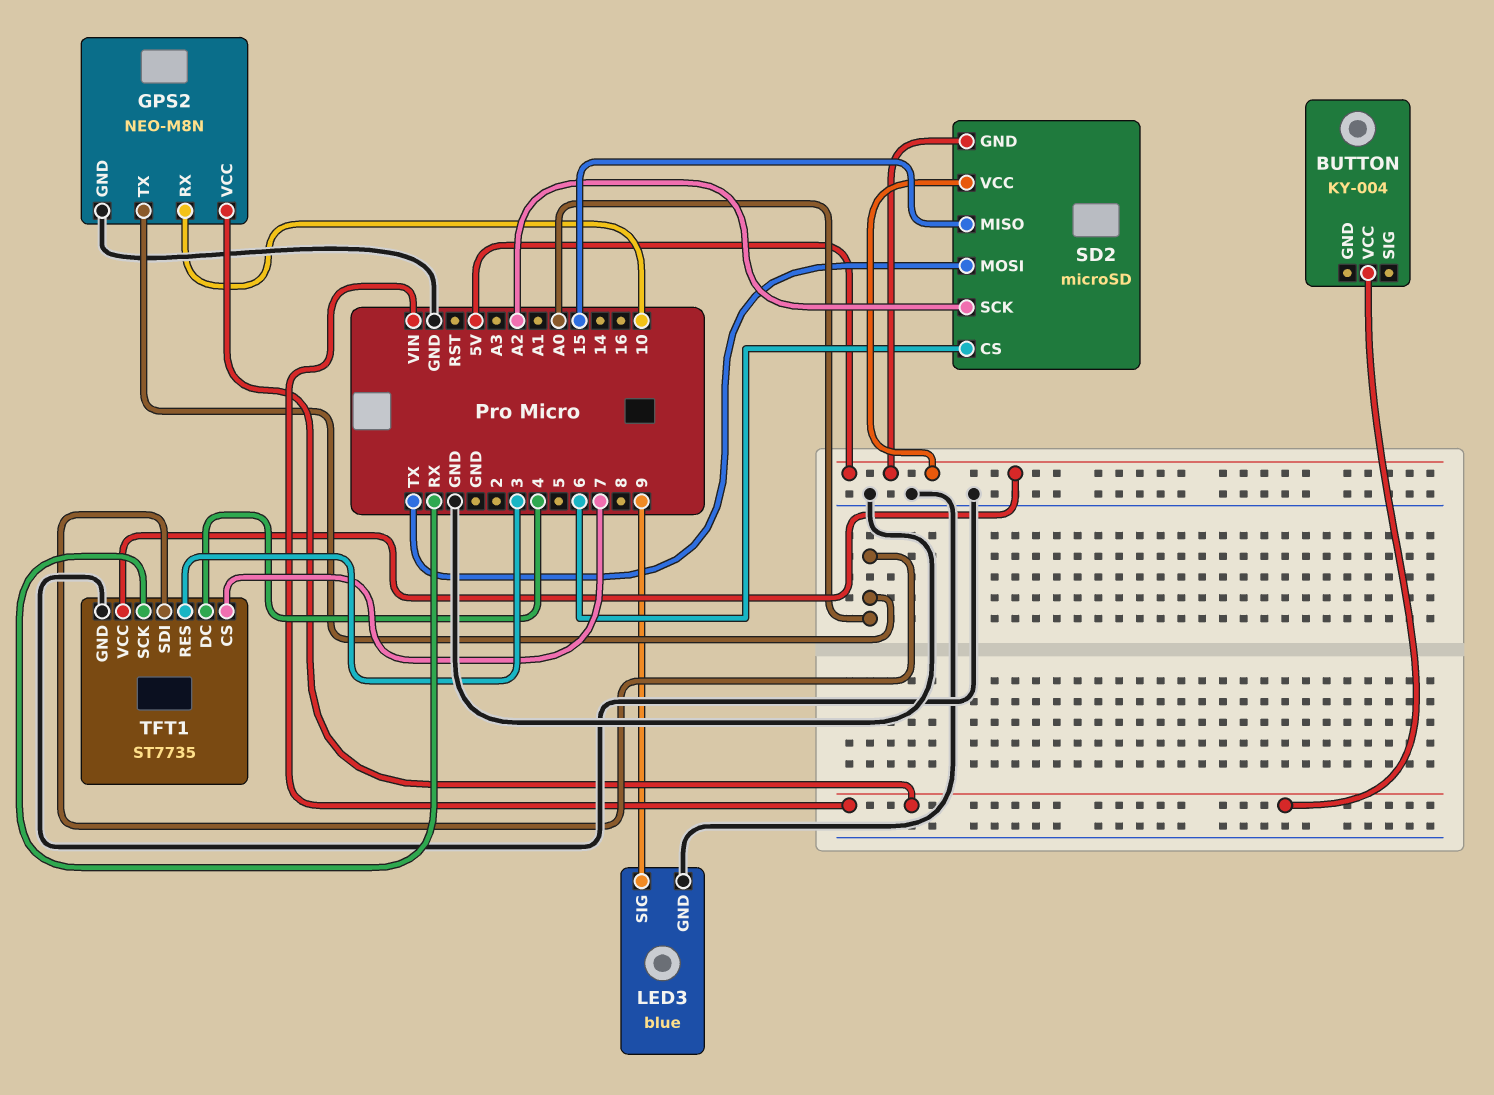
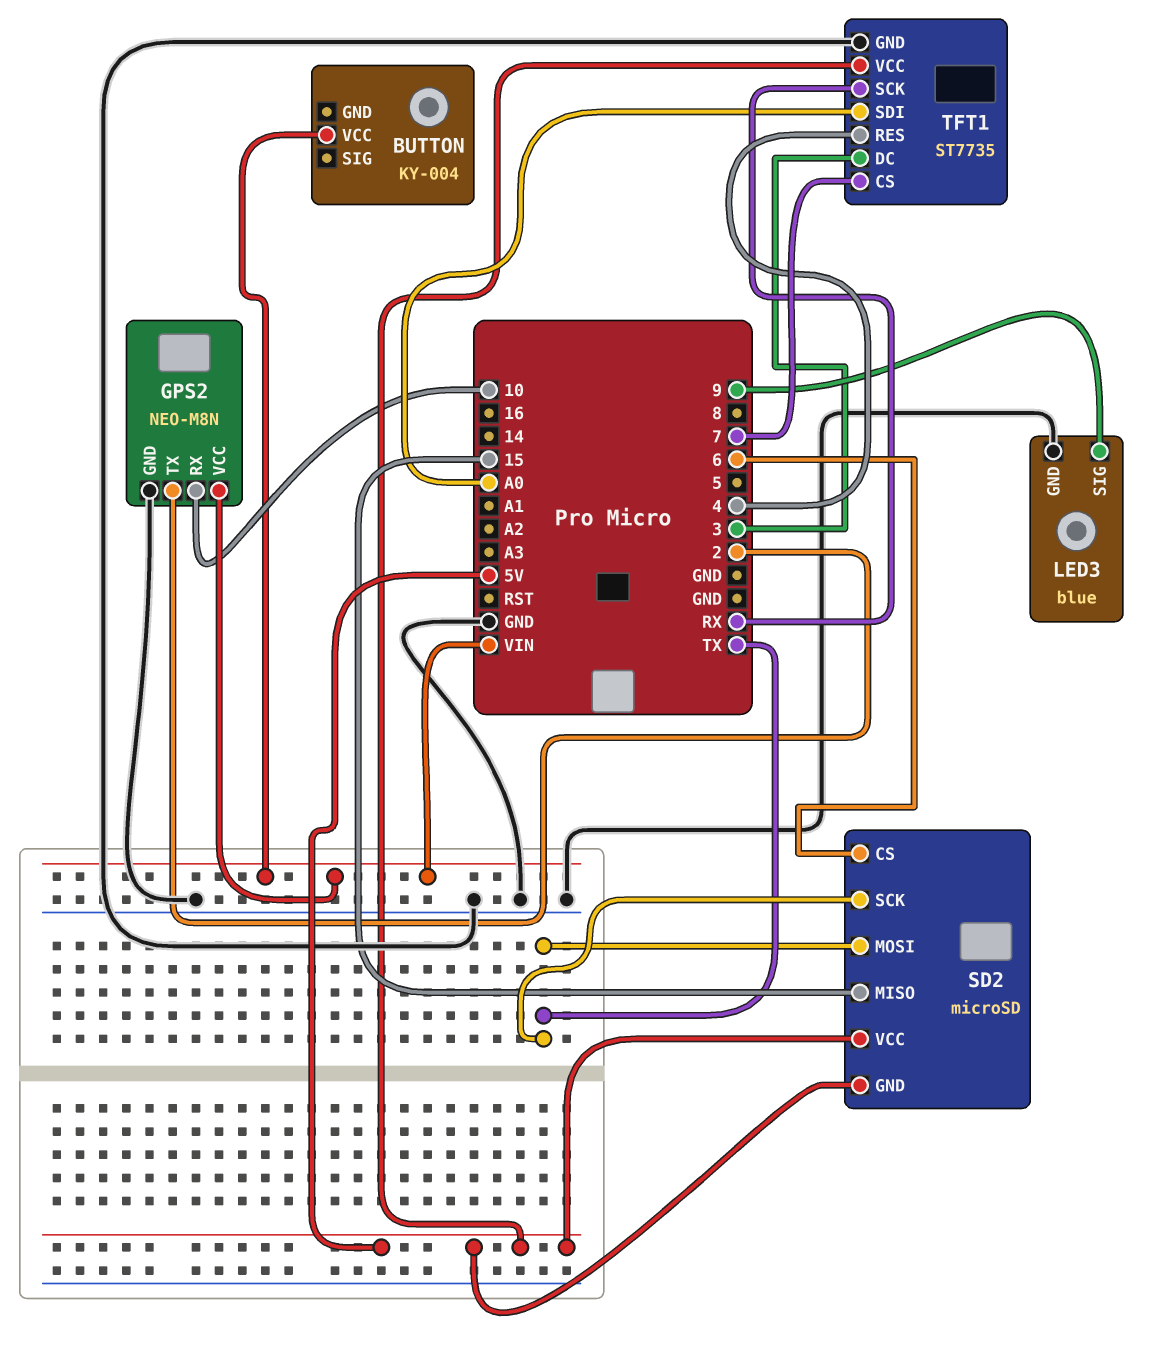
GPS2 pin TX: A0 -> 2
SD2 pin SCK: A2 -> TX
TFT1 pin DC: 4 -> 3
TFT1 pin RES: 3 -> 4

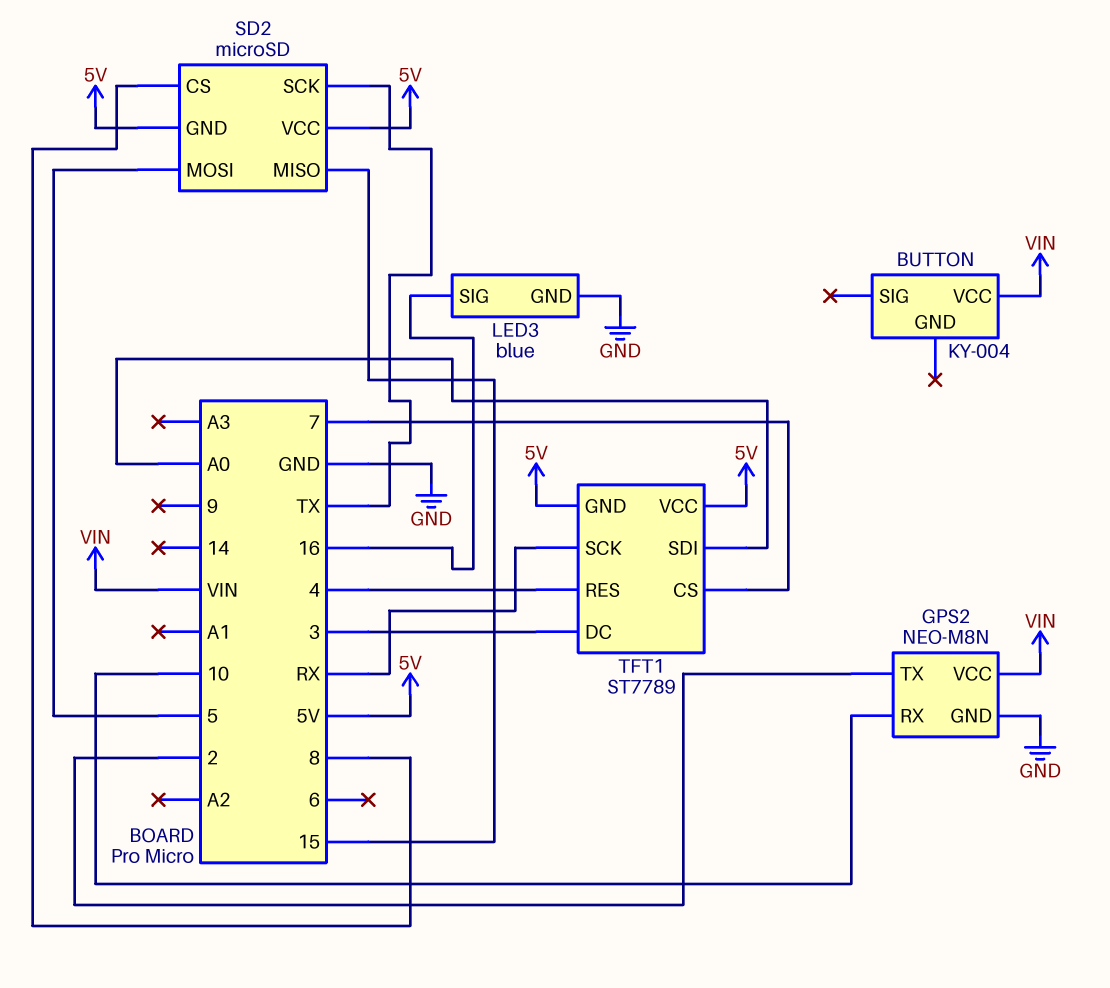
LED3 pin SIG: 9 -> 16
SD2 pin CS: 6 -> 8
SD2 pin MOSI: TX -> 5
TFT1: ST7735 -> ST7789
TFT1 pin GND: GND -> 5V

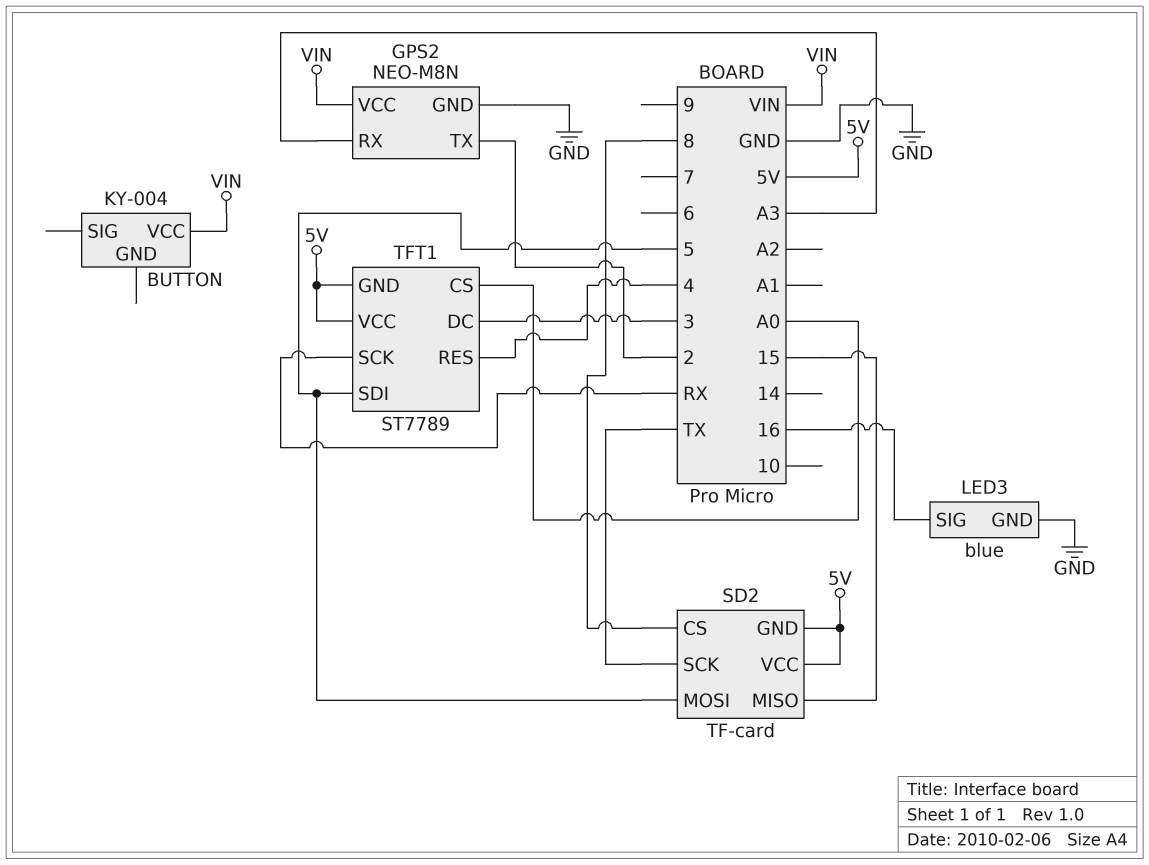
GPS2 pin RX: 10 -> A3
SD2: microSD -> TF-card
TFT1 pin CS: 7 -> A0
TFT1 pin SDI: A0 -> 5

